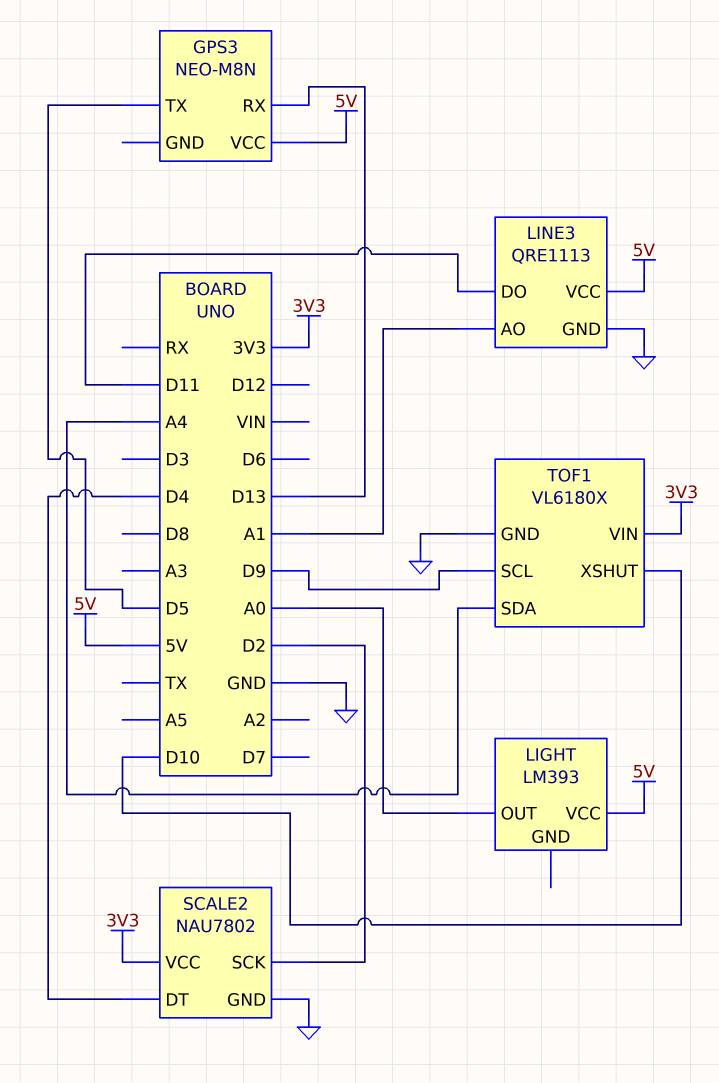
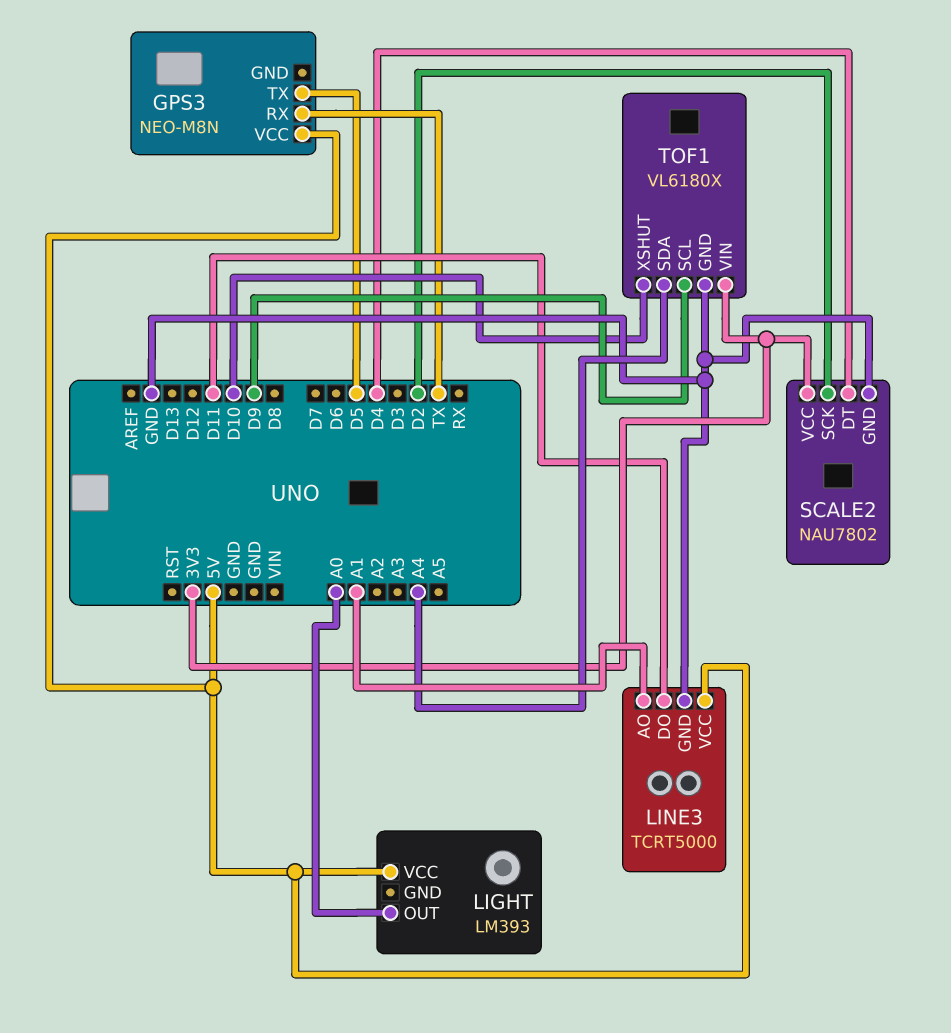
GPS3 pin RX: D13 -> TX
LINE3: QRE1113 -> TCRT5000

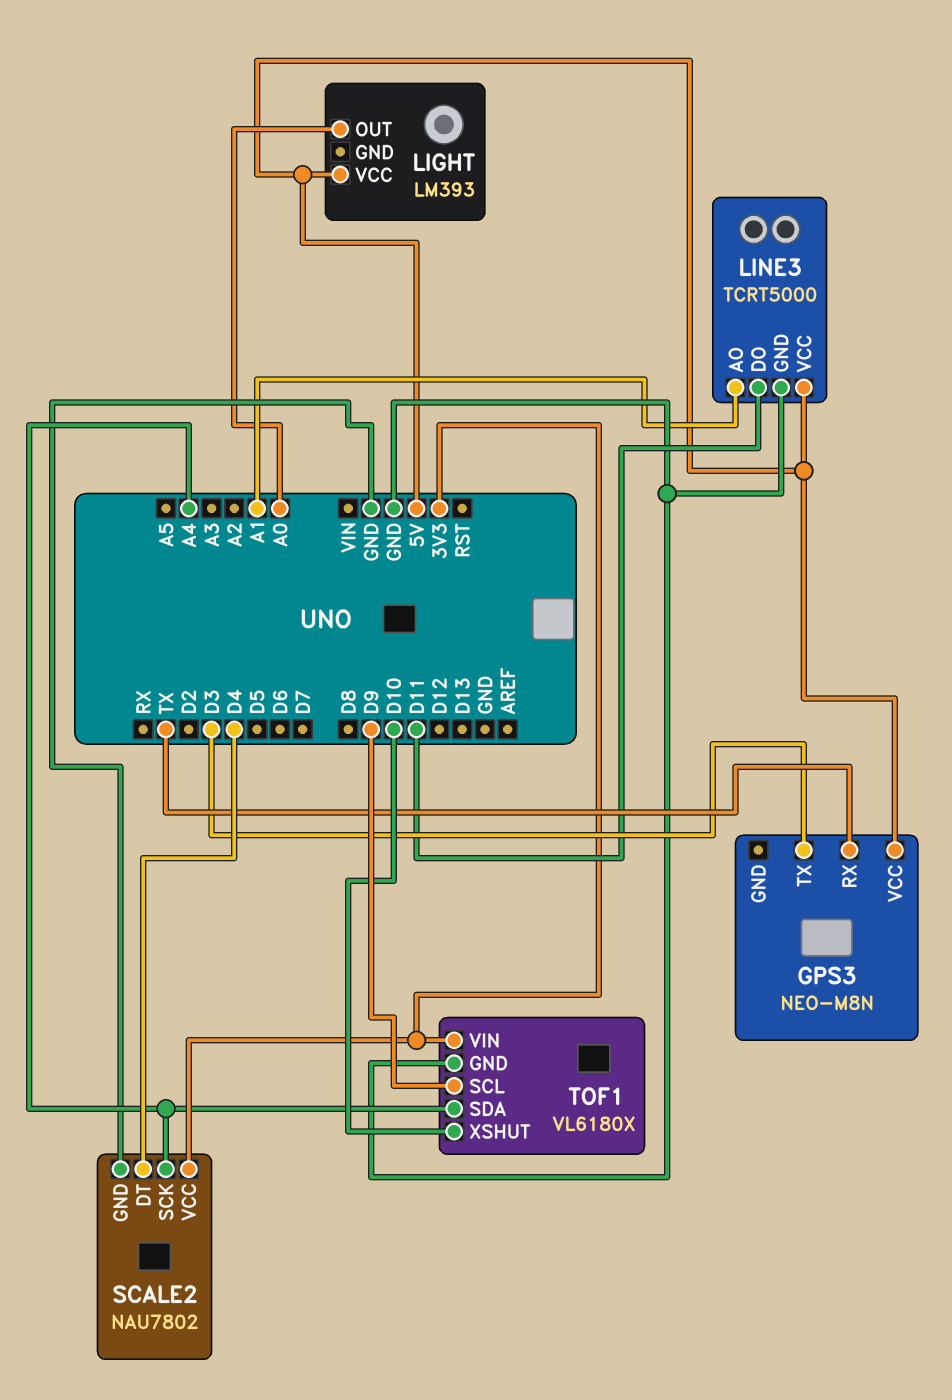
GPS3 pin TX: D5 -> D3
SCALE2 pin SCK: D2 -> A4

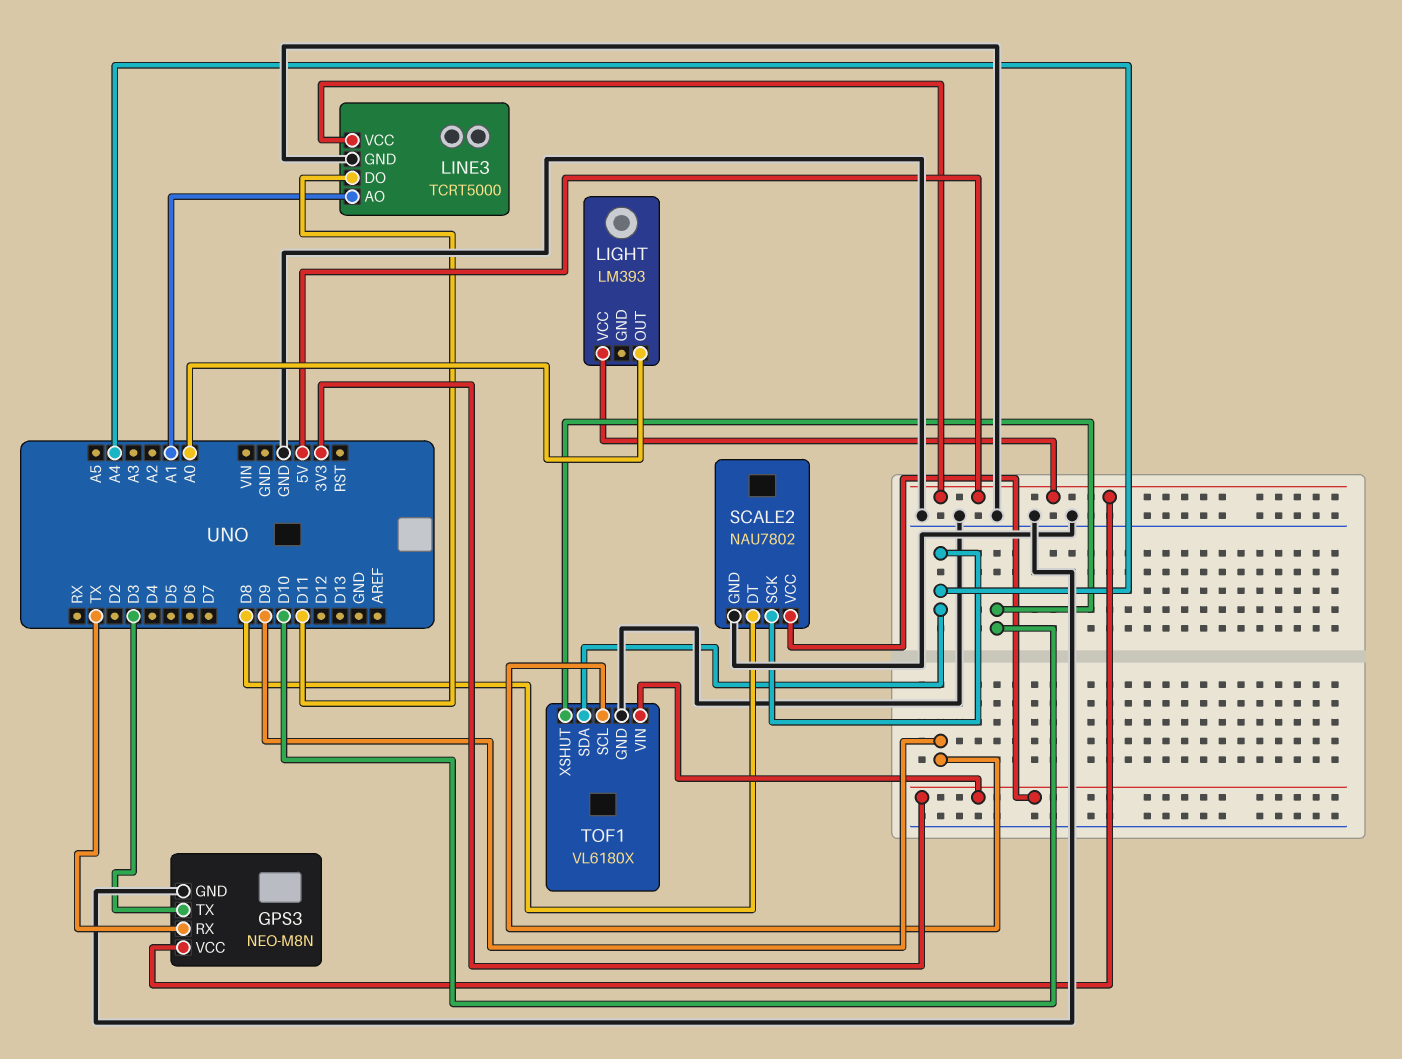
GPS3 pin GND: none -> GND
SCALE2 pin DT: D4 -> D8

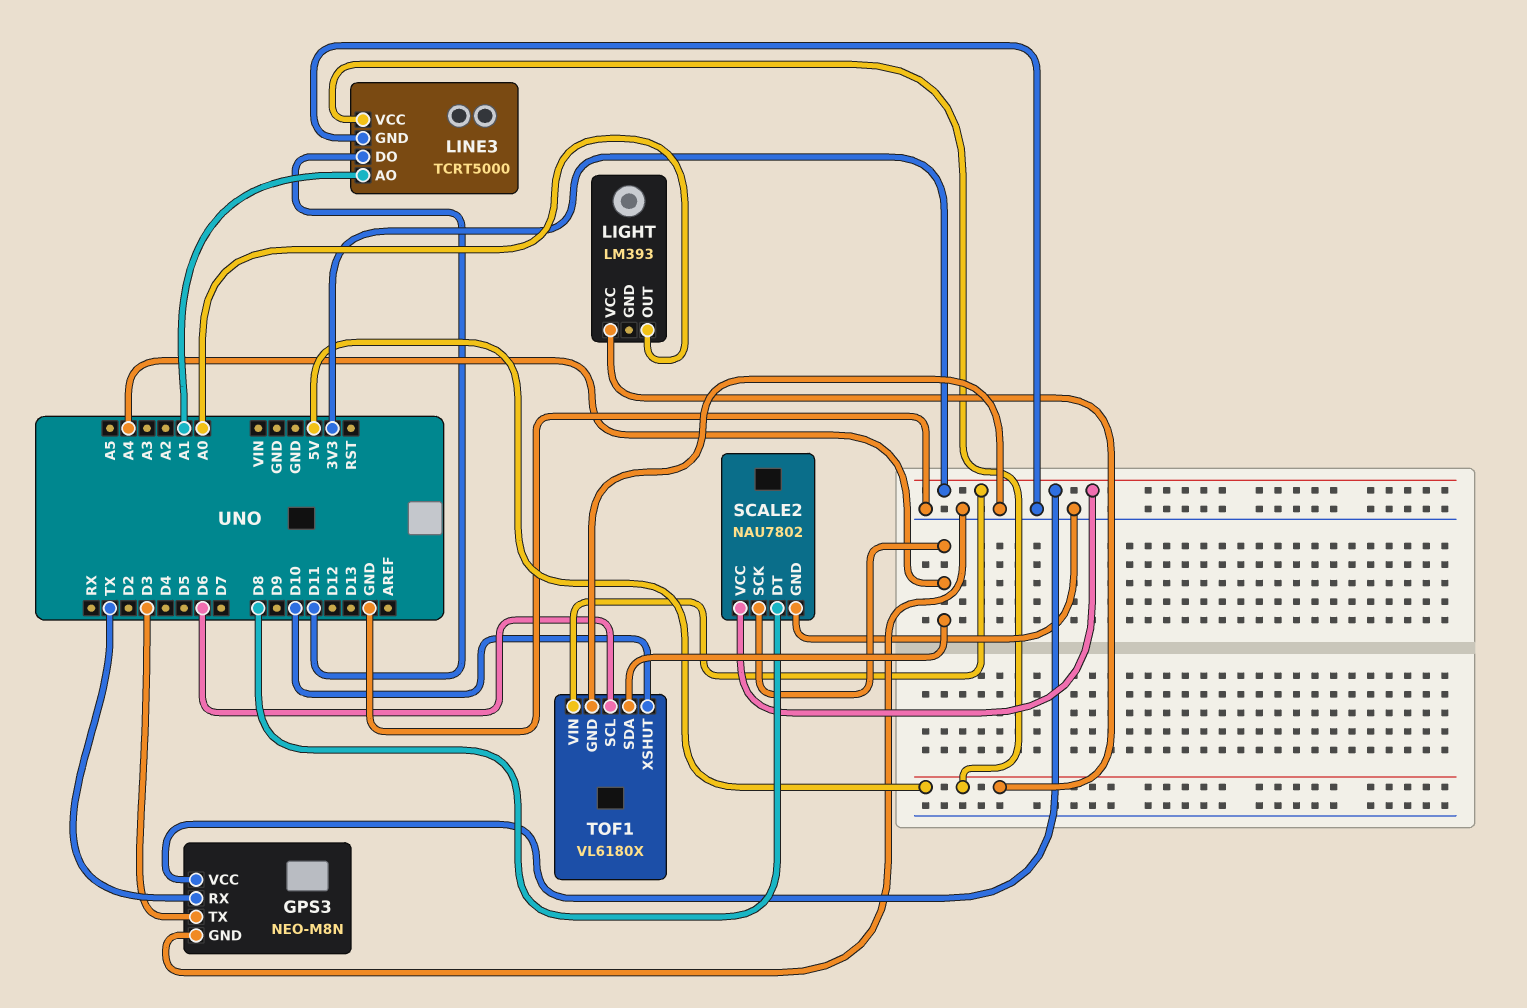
GPS3 pin VCC: 5V -> 3V3
TOF1 pin SCL: D9 -> D6

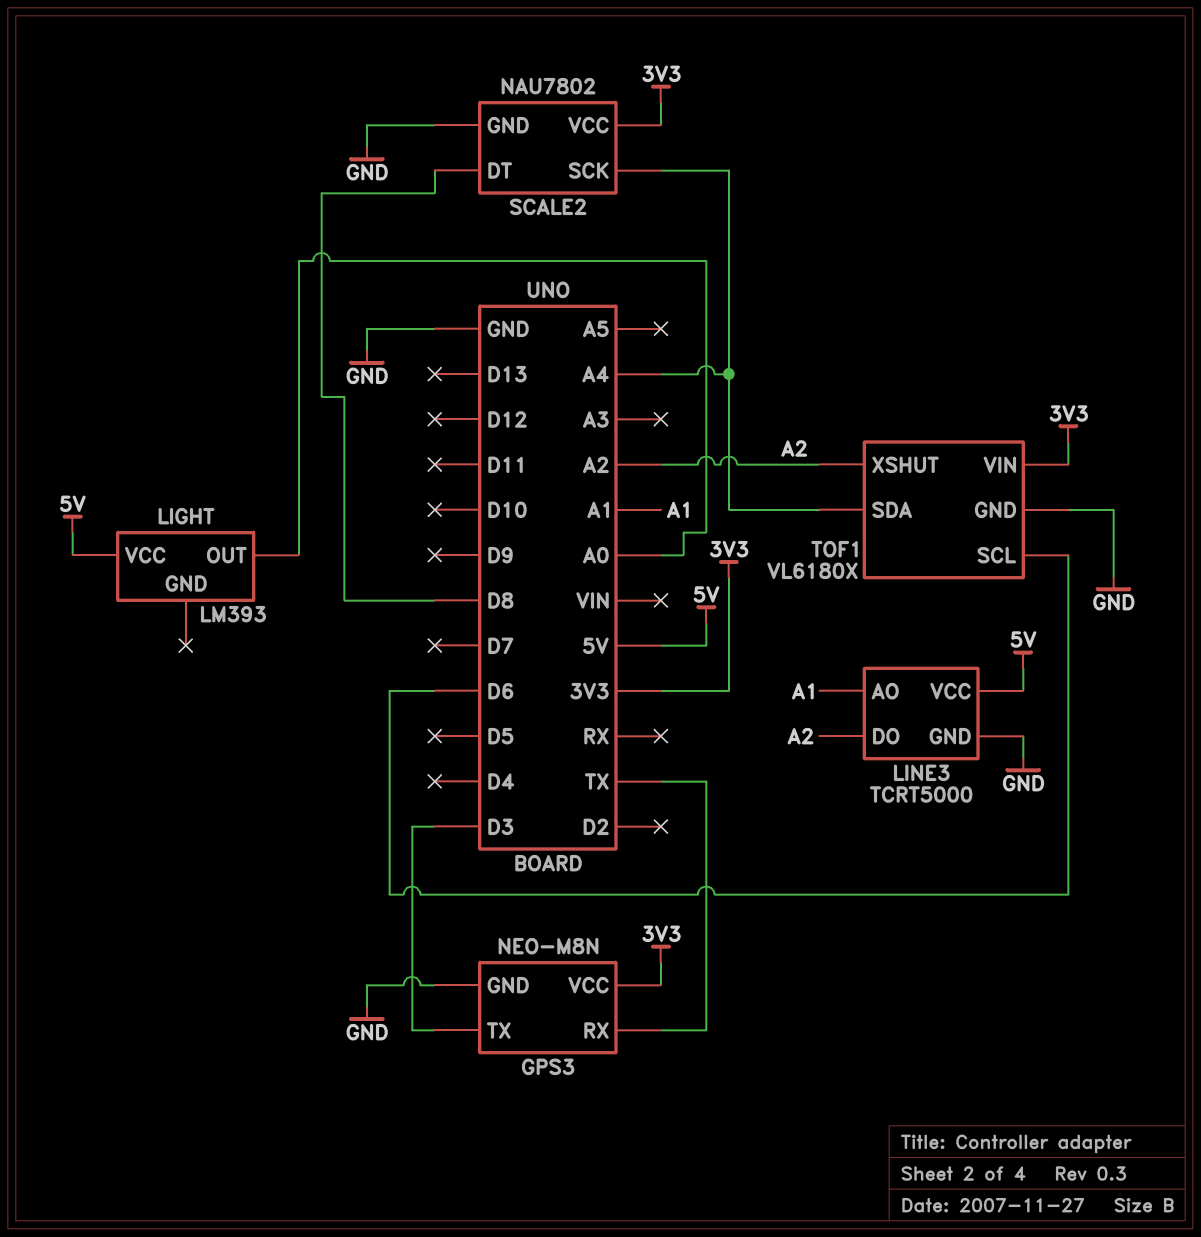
LINE3 pin DO: D11 -> A2
TOF1 pin XSHUT: D10 -> A2

